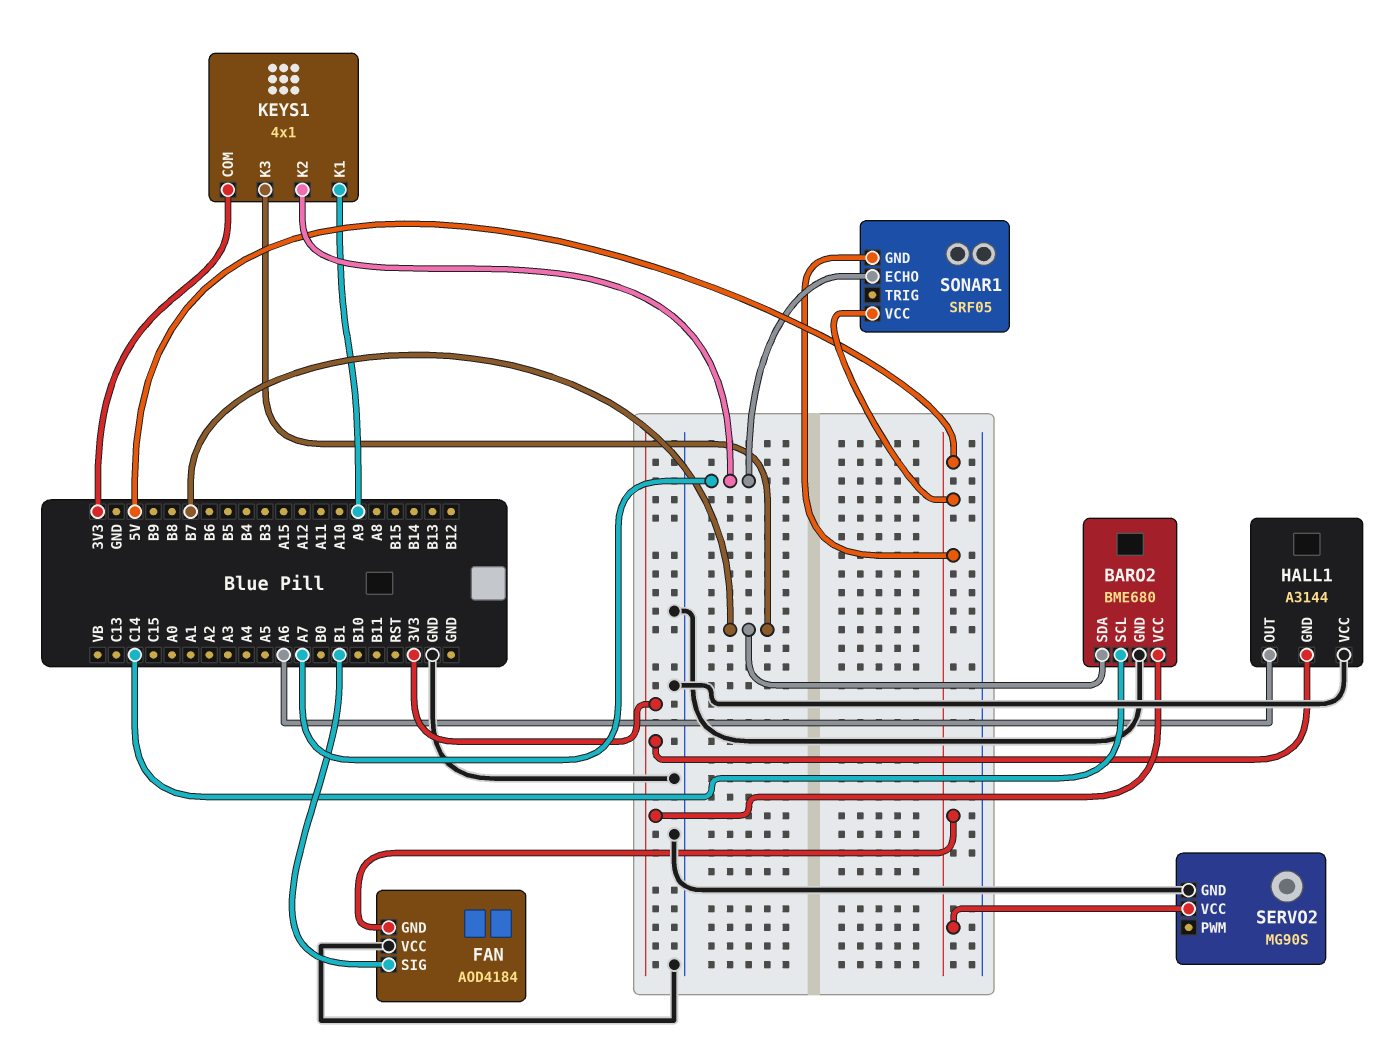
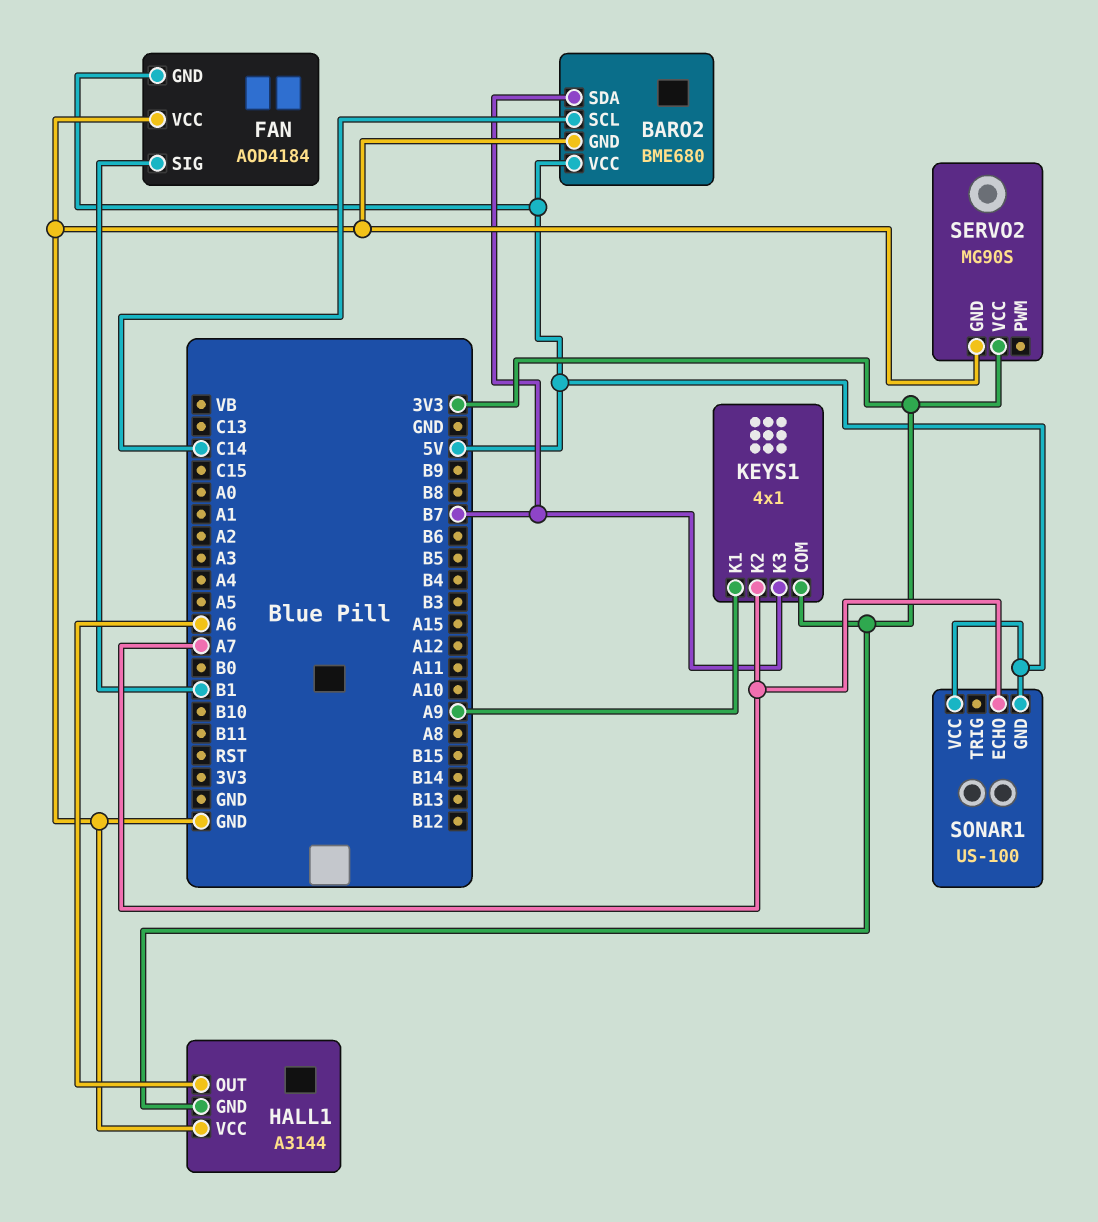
BARO2 pin VCC: 3V3 -> 5V
SERVO2 pin VCC: 5V -> 3V3
SONAR1: SRF05 -> US-100

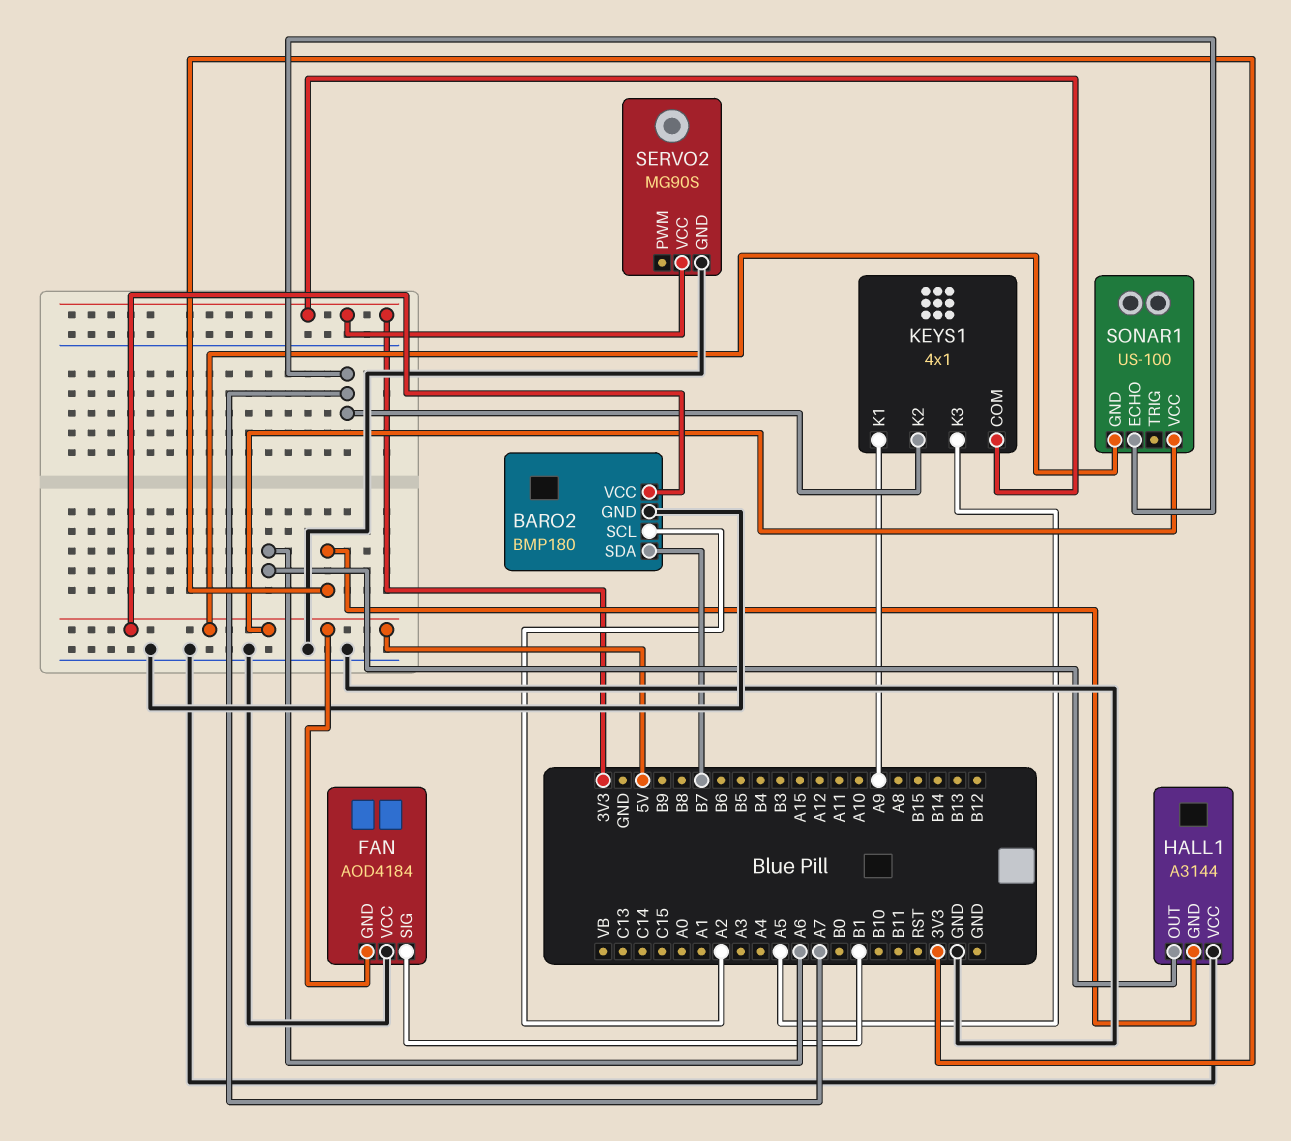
BARO2: BME680 -> BMP180
BARO2 pin SCL: C14 -> A2
KEYS1 pin K3: B7 -> A5

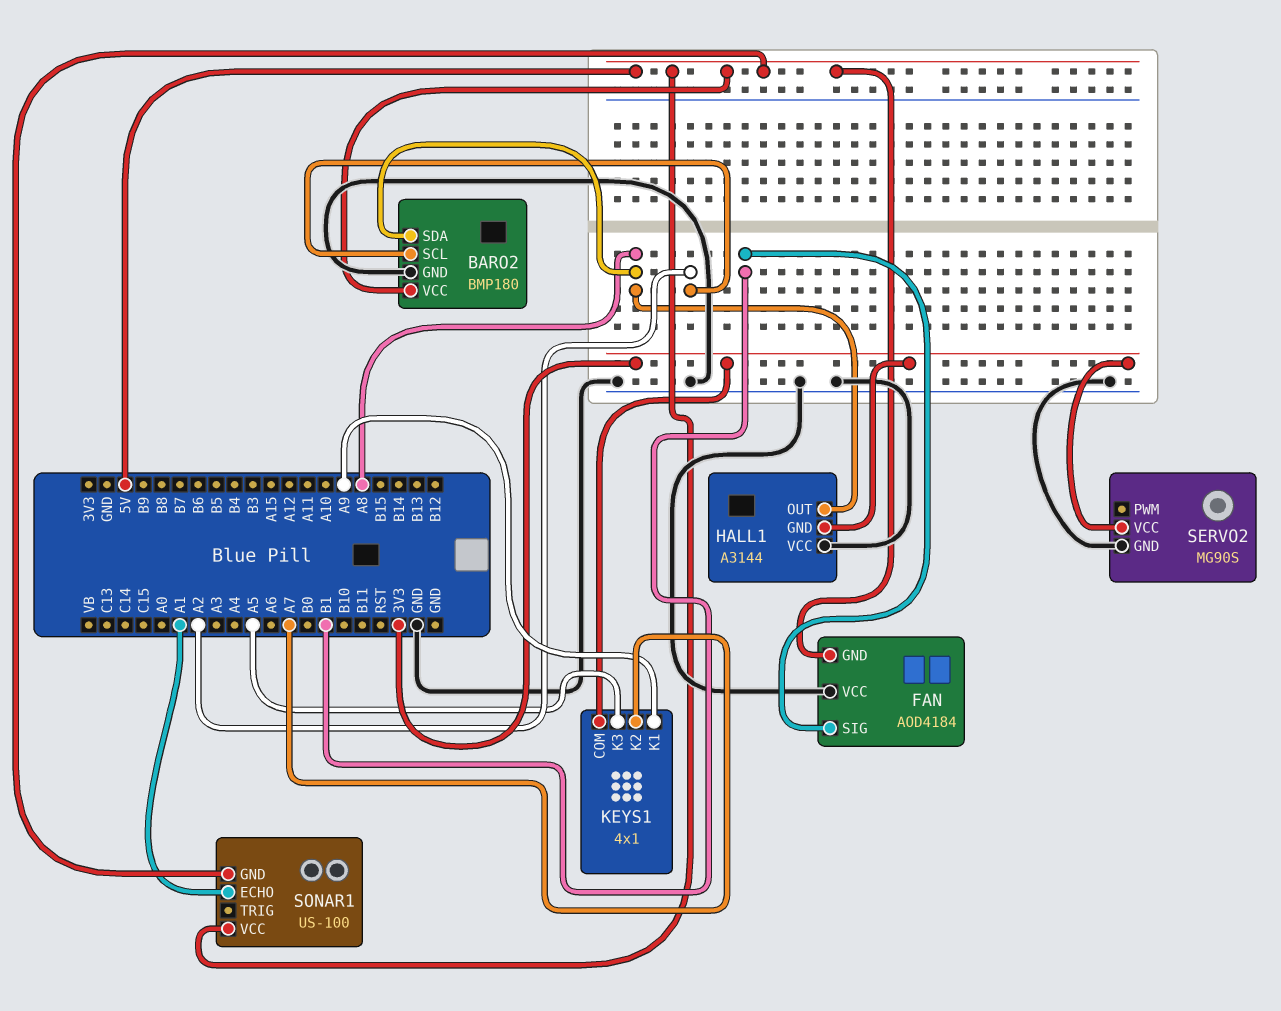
BARO2 pin SDA: B7 -> A8
HALL1 pin OUT: A6 -> A8
SONAR1 pin ECHO: A7 -> A1

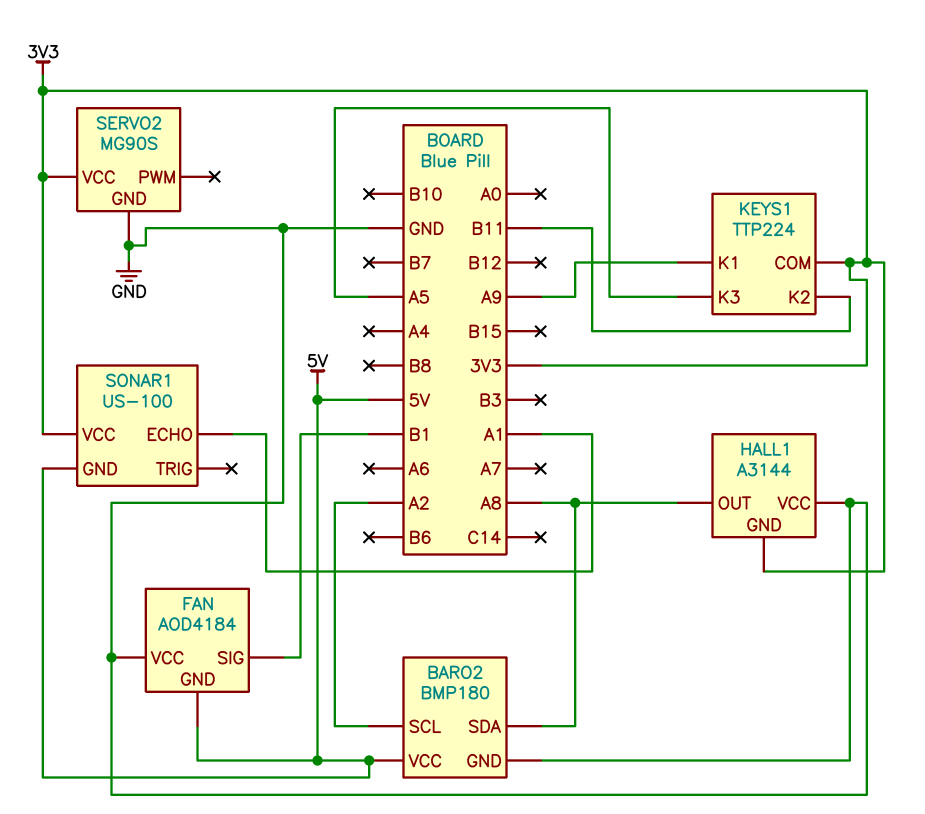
KEYS1: 4x1 -> TTP224
KEYS1 pin K2: A7 -> B11
SONAR1 pin VCC: 5V -> 3V3

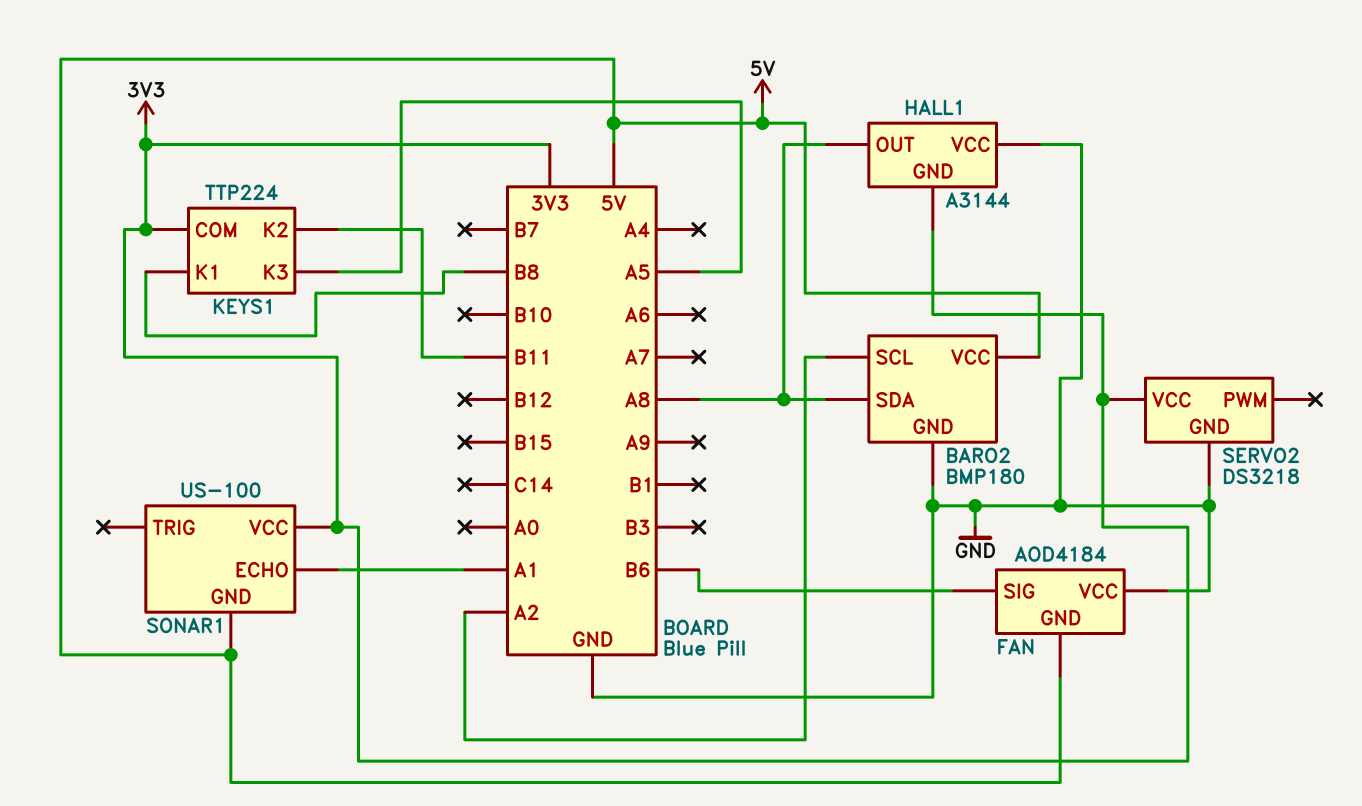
FAN pin SIG: B1 -> B6
KEYS1 pin K1: A9 -> B8
SERVO2: MG90S -> DS3218

